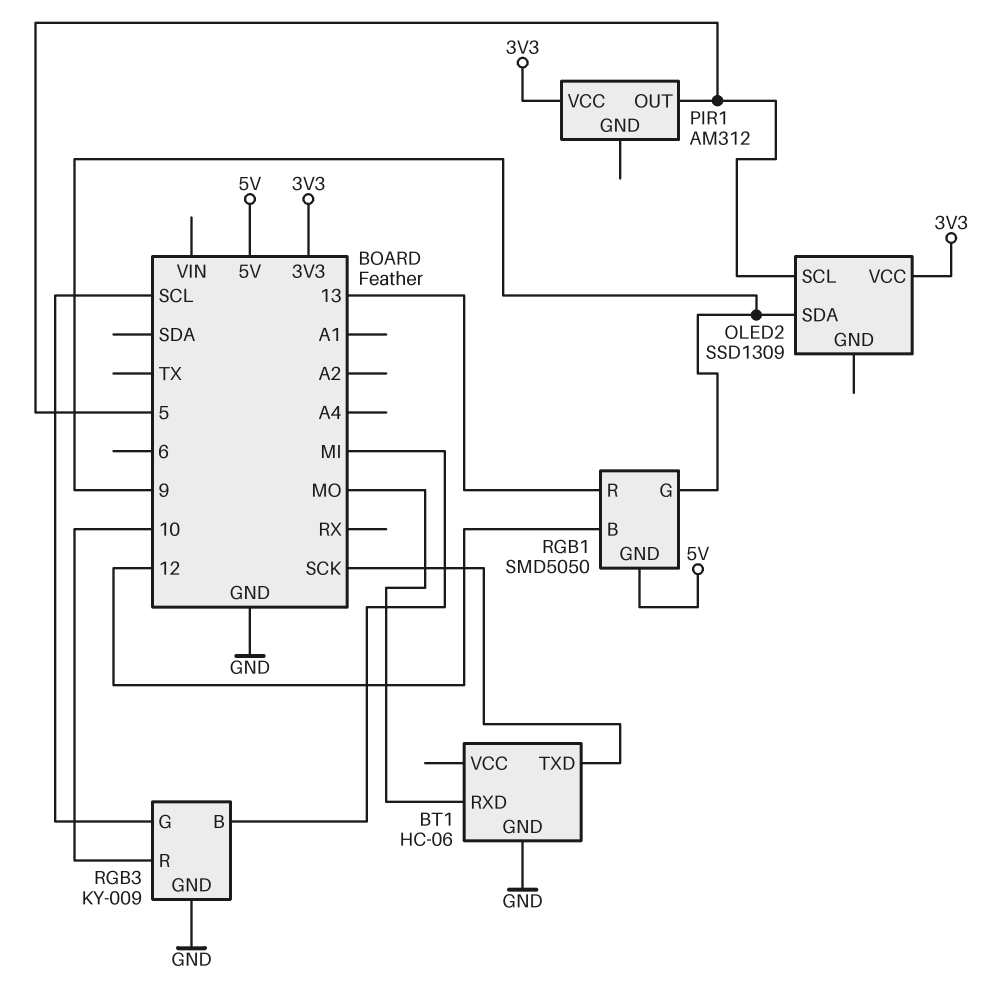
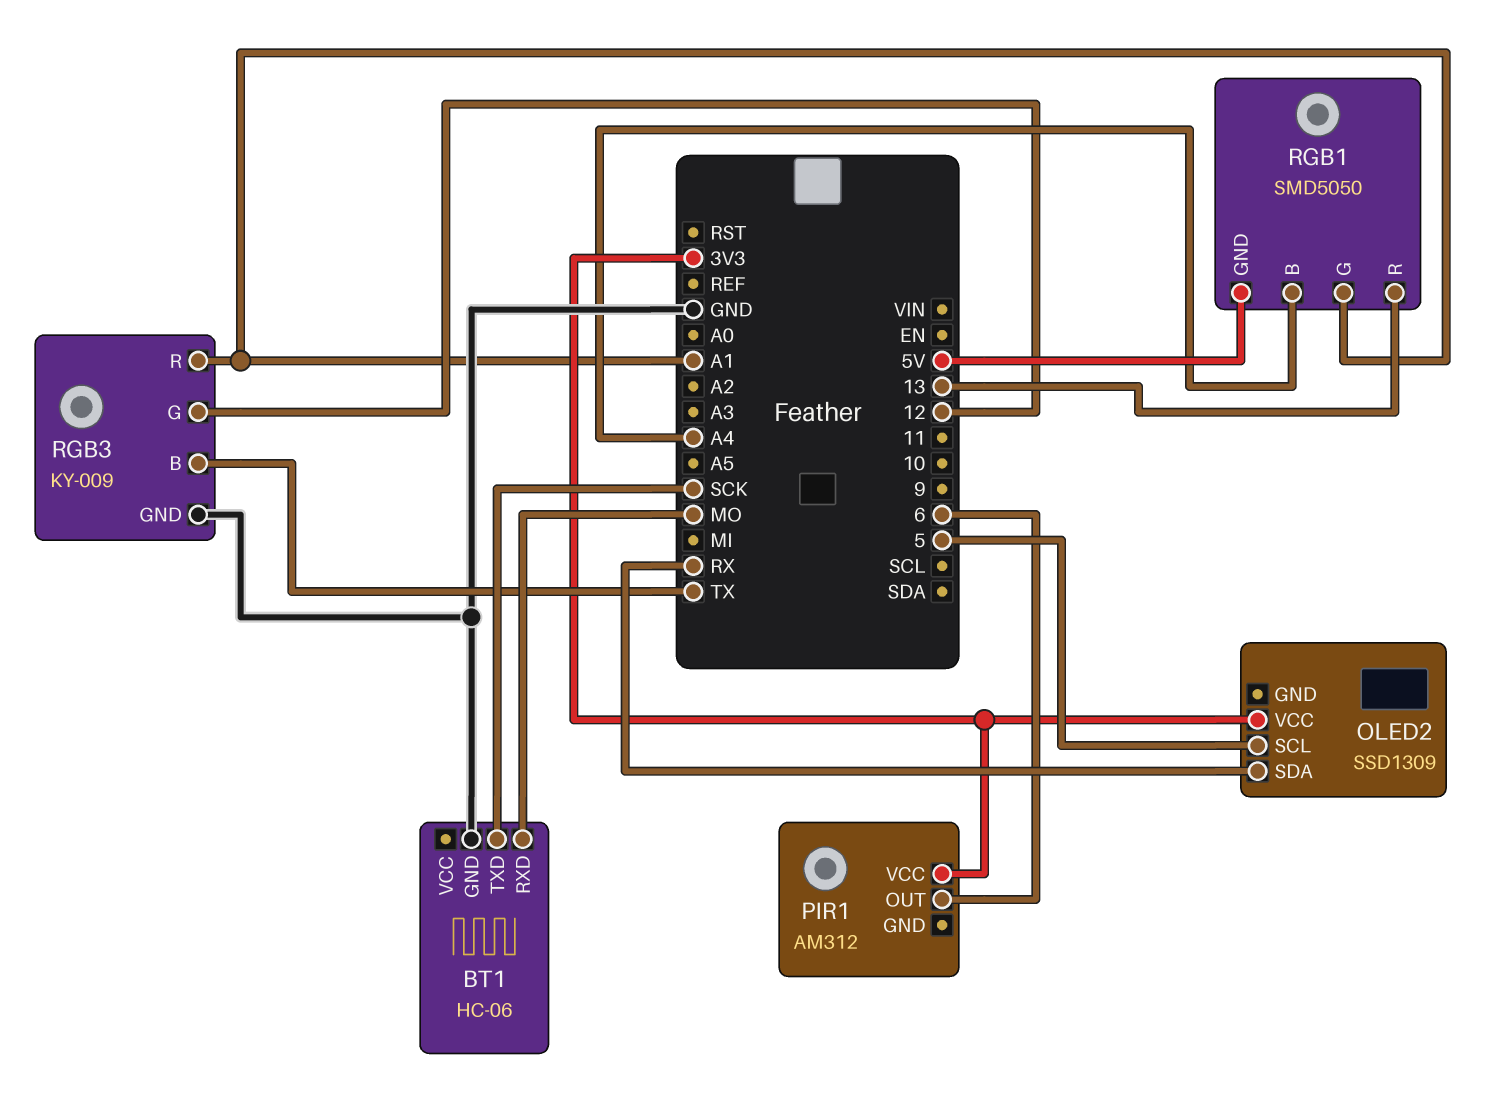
OLED2 pin SDA: 9 -> RX
PIR1 pin OUT: 5 -> 6
RGB1 pin B: 12 -> A4
RGB1 pin G: 9 -> A1
RGB3 pin B: MI -> TX
RGB3 pin G: SCL -> 12
RGB3 pin R: 10 -> A1

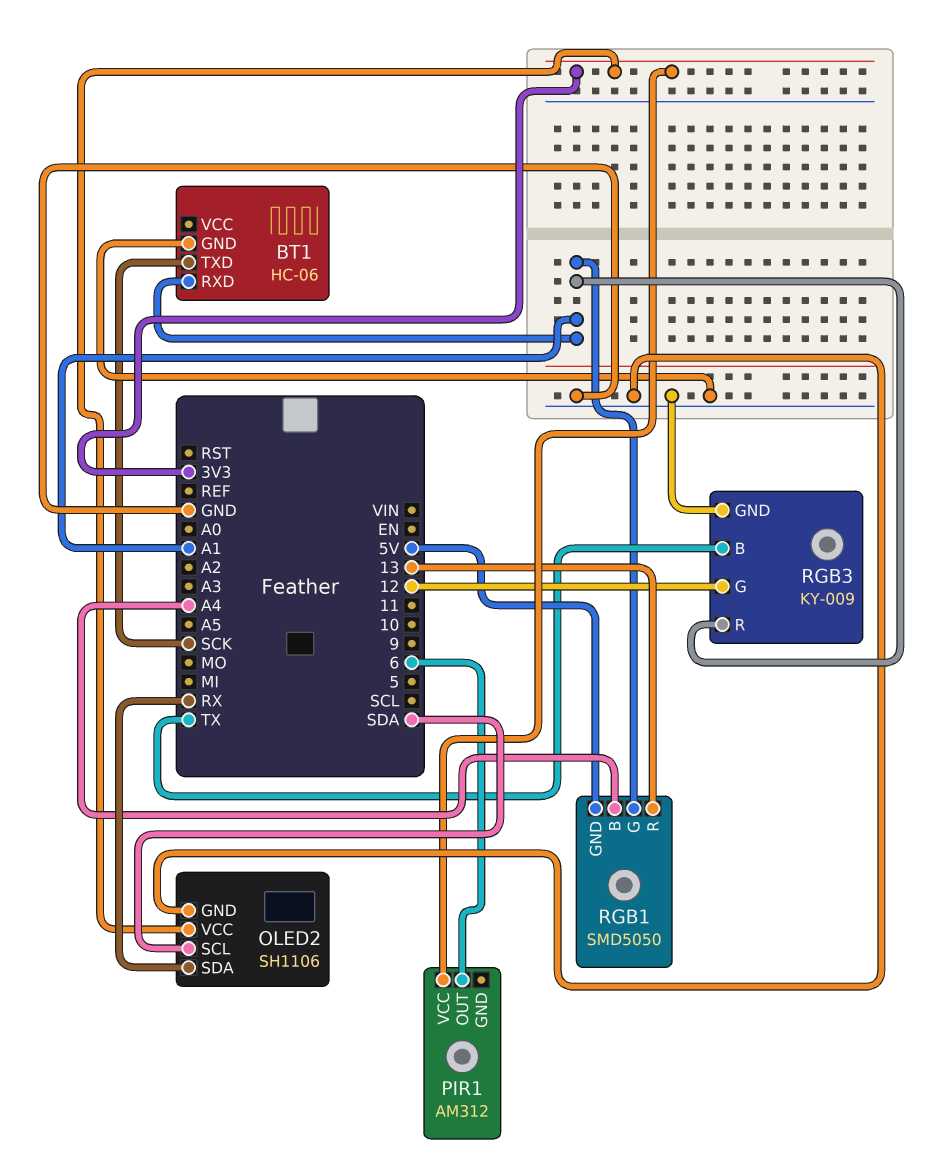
BT1 pin RXD: MO -> A1
OLED2: SSD1309 -> SH1106
OLED2 pin GND: none -> GND
OLED2 pin SCL: 5 -> SDA

